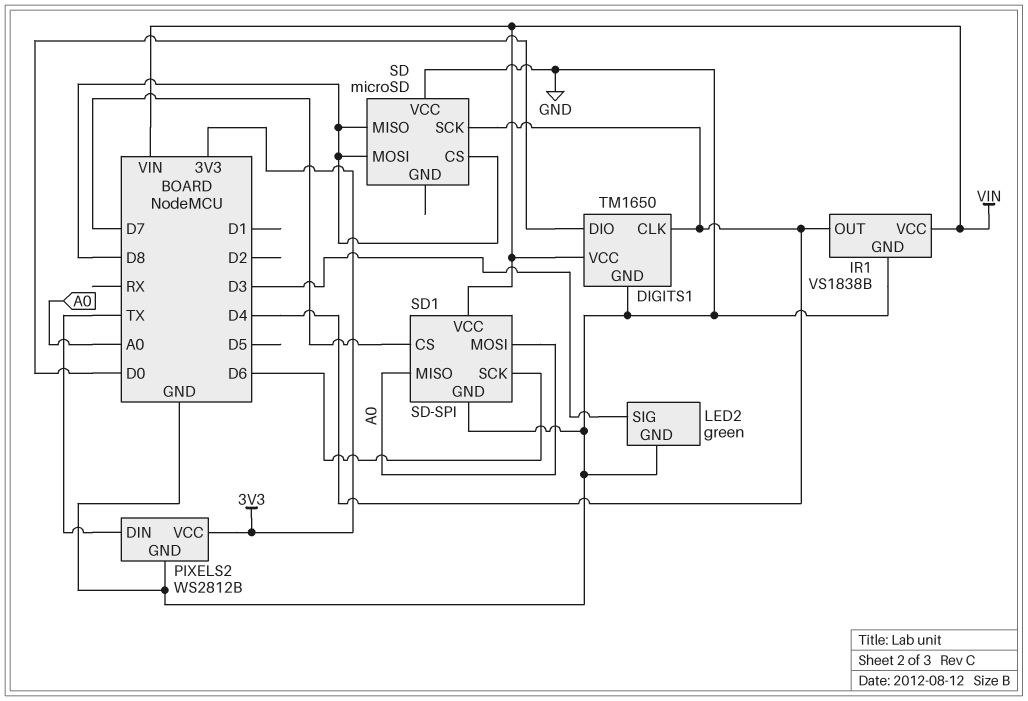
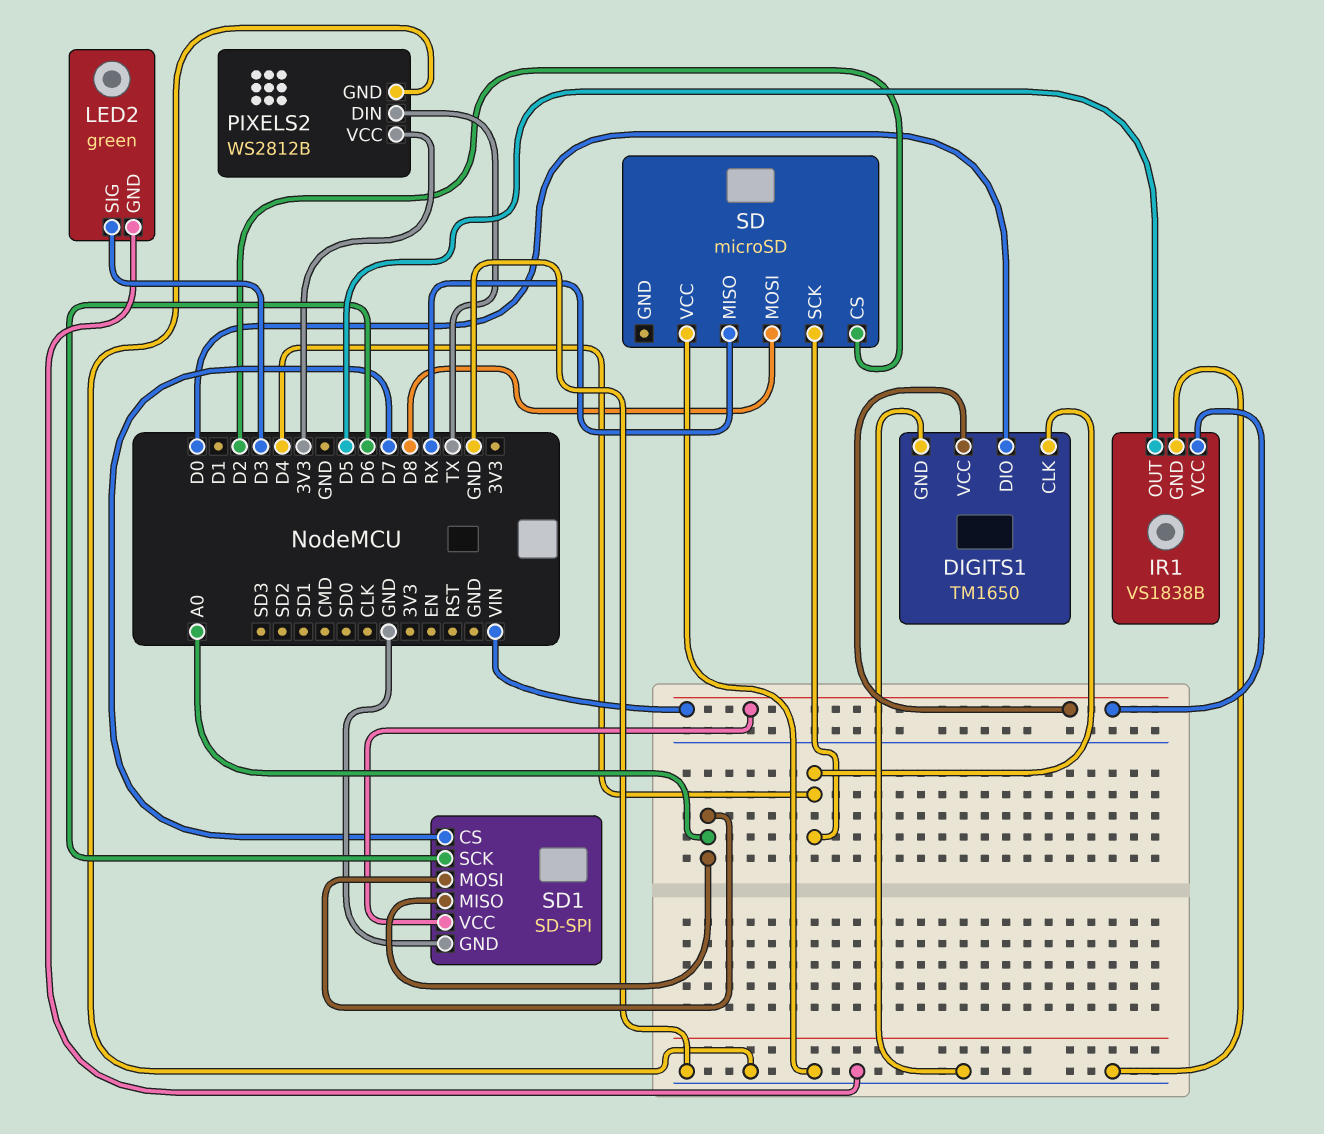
IR1 pin OUT: D4 -> D5
SD pin CS: D8 -> D2
SD pin MISO: D8 -> RX

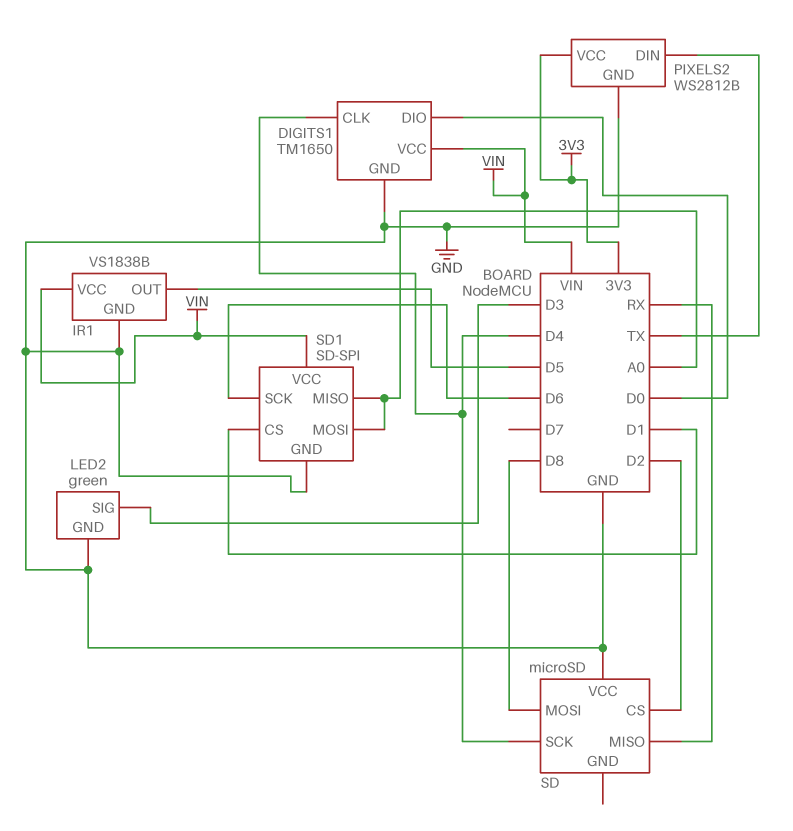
SD1 pin CS: D7 -> D1

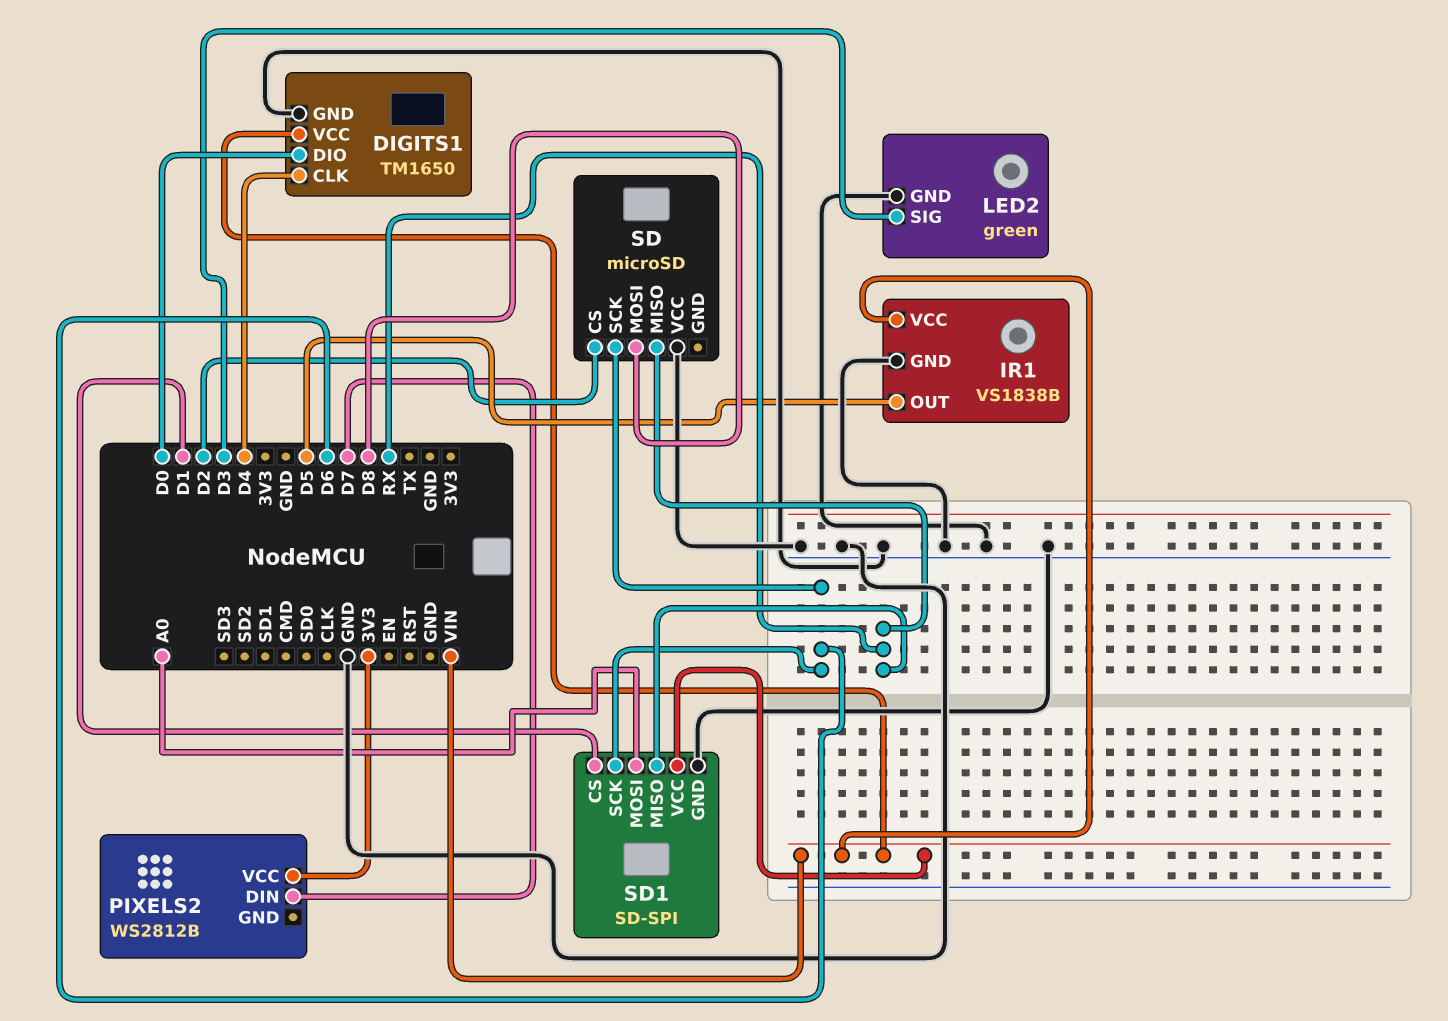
PIXELS2 pin DIN: TX -> D7
PIXELS2 pin GND: GND -> none
SD pin SCK: D4 -> D6
SD1 pin MISO: A0 -> RX

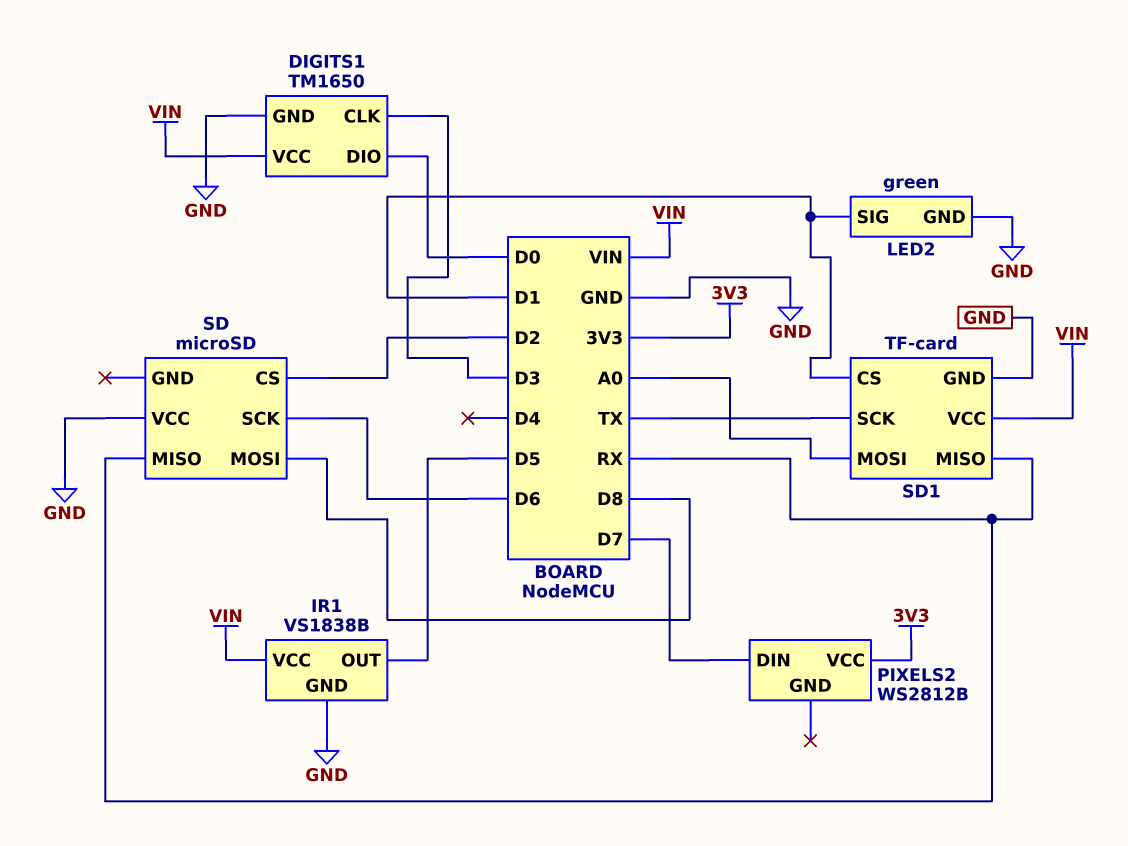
DIGITS1 pin CLK: D4 -> D3
LED2 pin SIG: D3 -> D1
SD1: SD-SPI -> TF-card
SD1 pin SCK: D6 -> TX

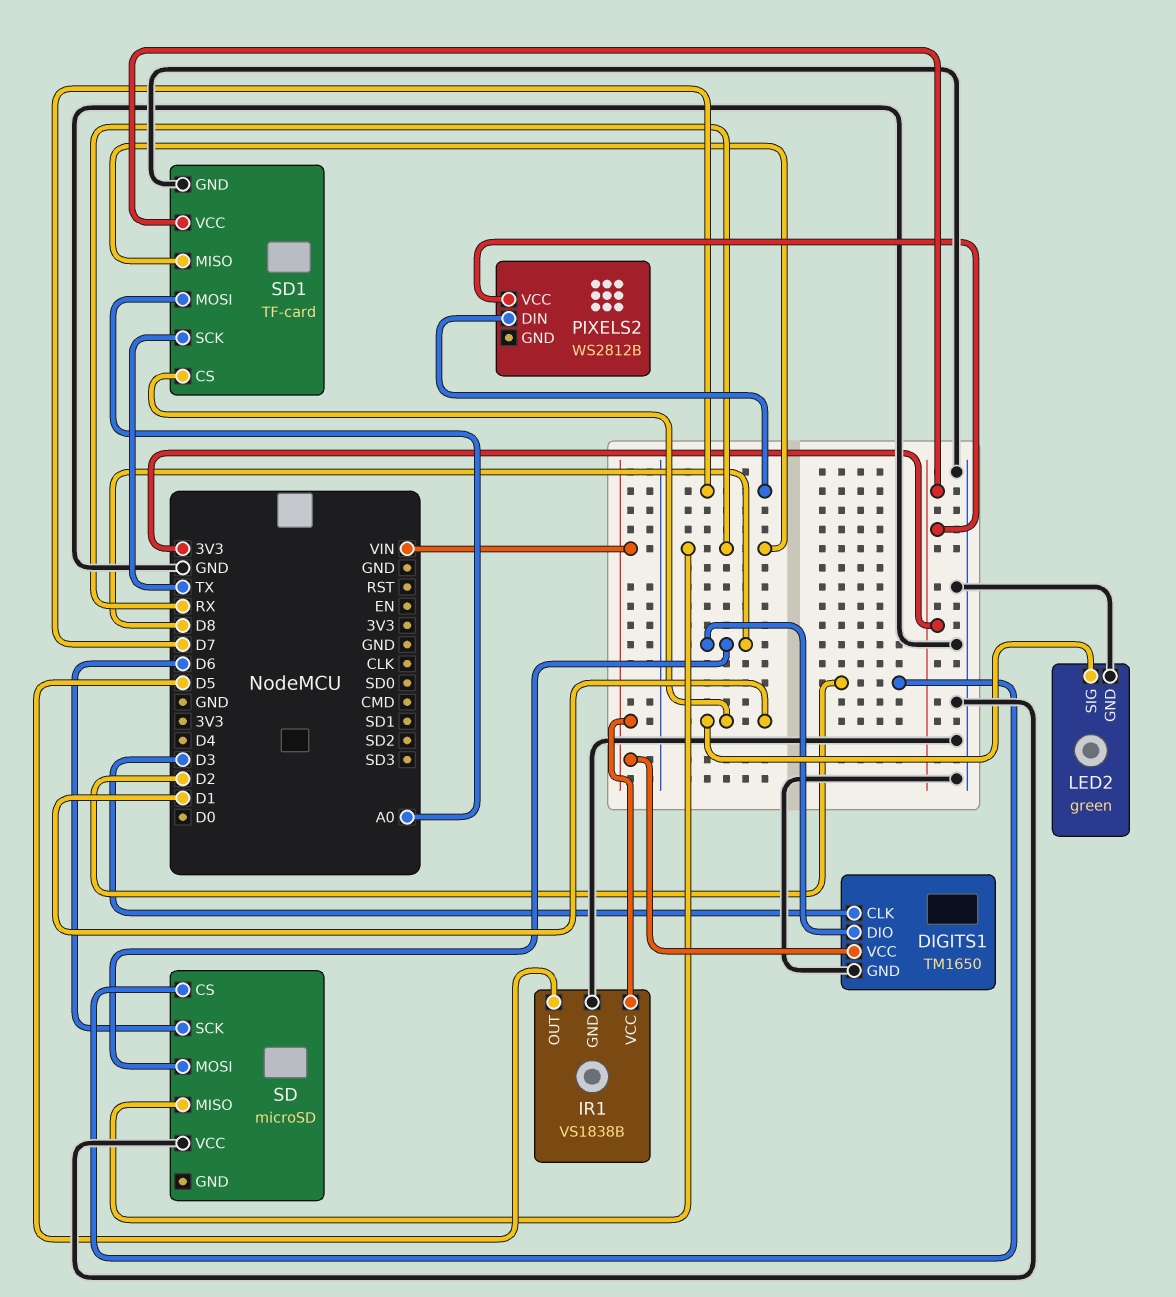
DIGITS1 pin DIO: D0 -> D8
SD1 pin VCC: VIN -> 3V3

